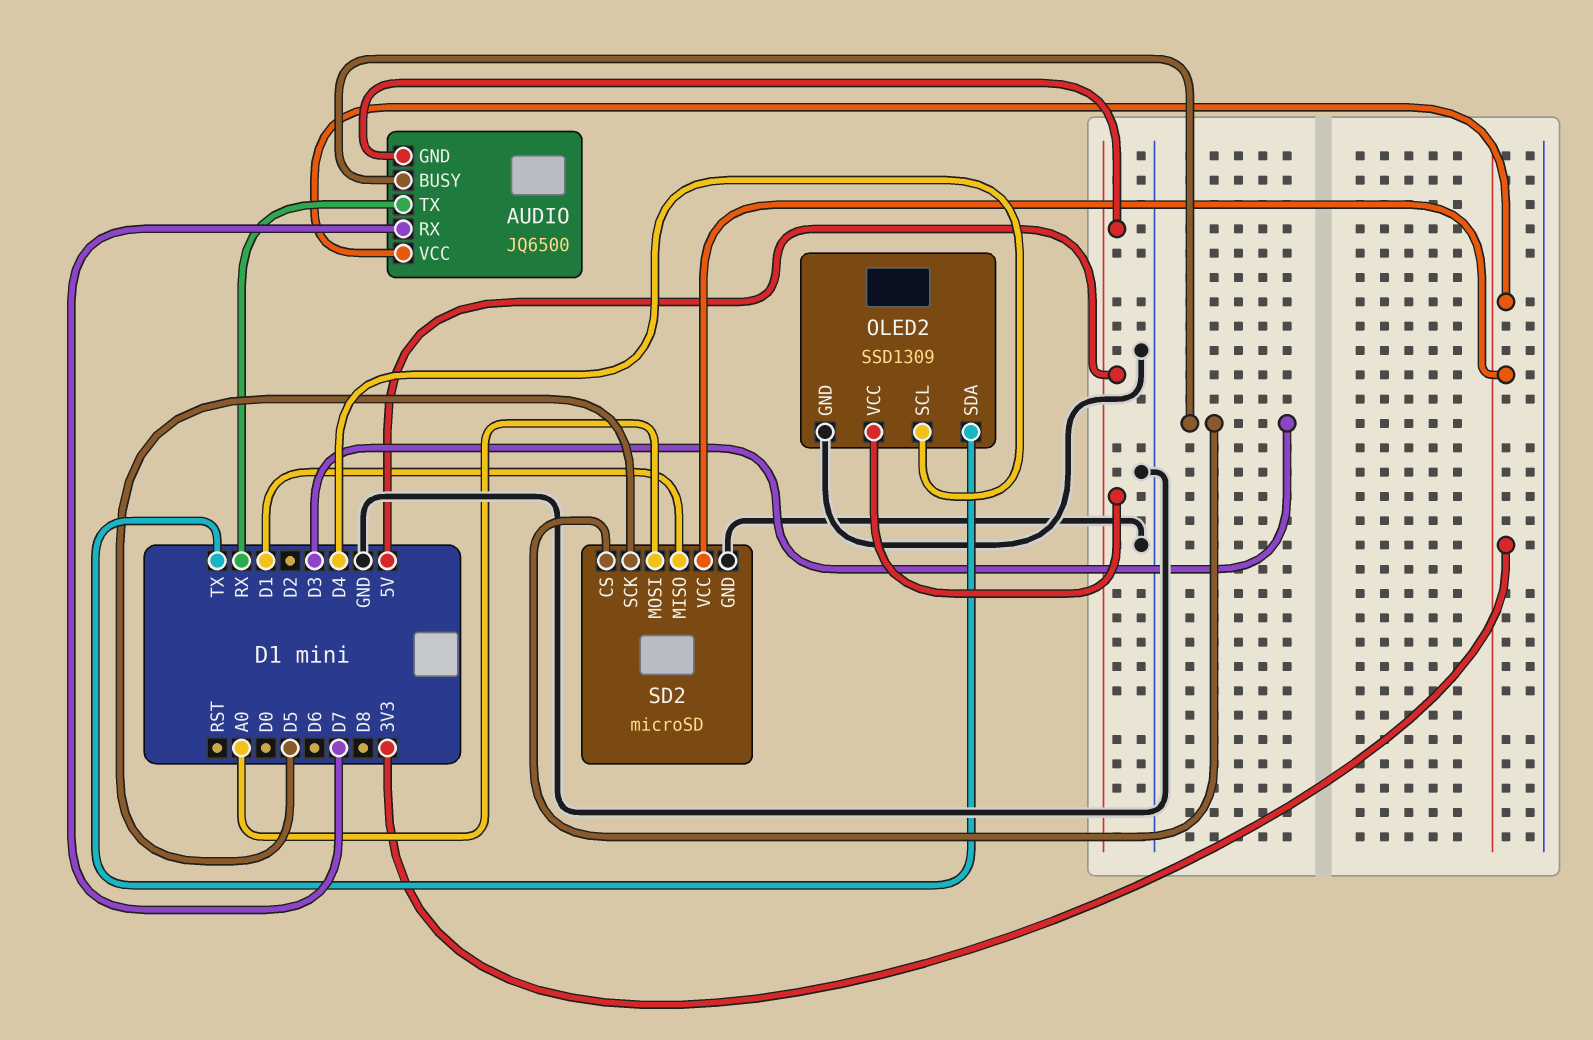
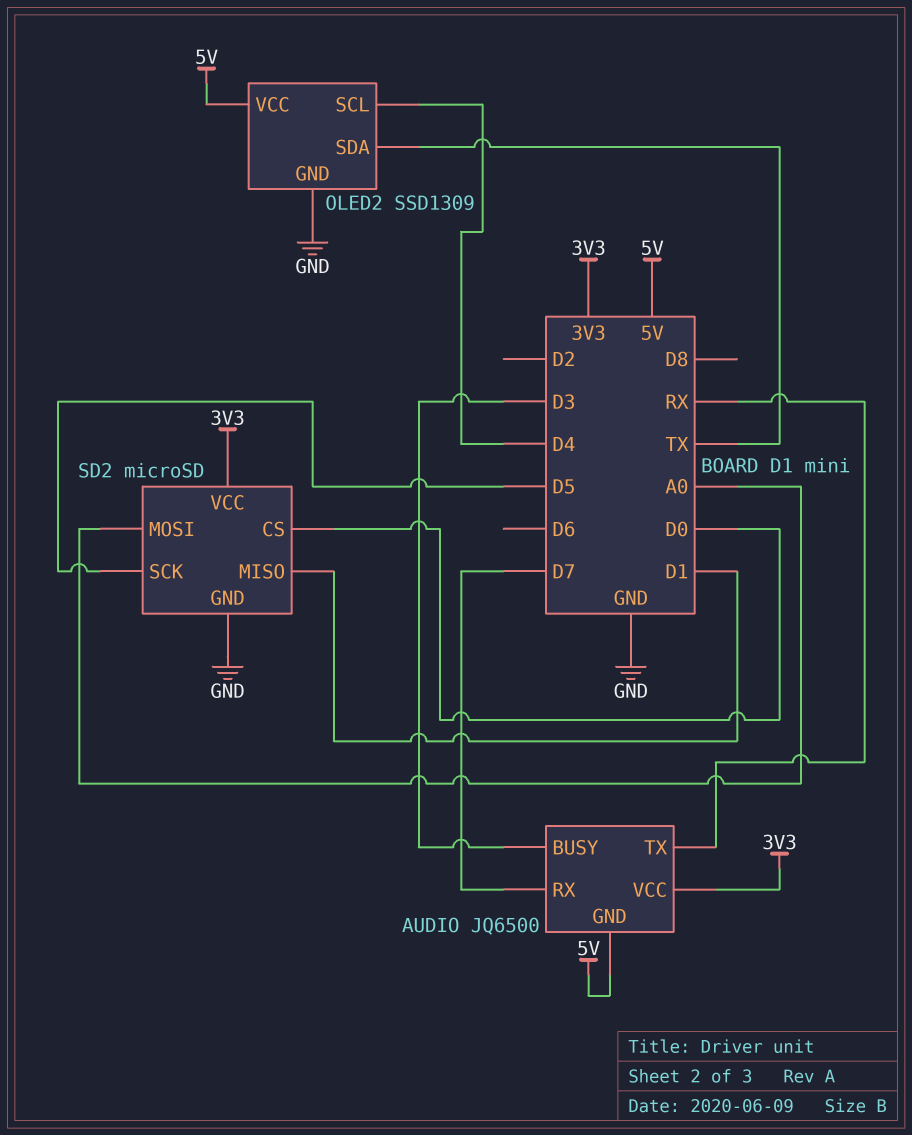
SD2 pin CS: D3 -> D0

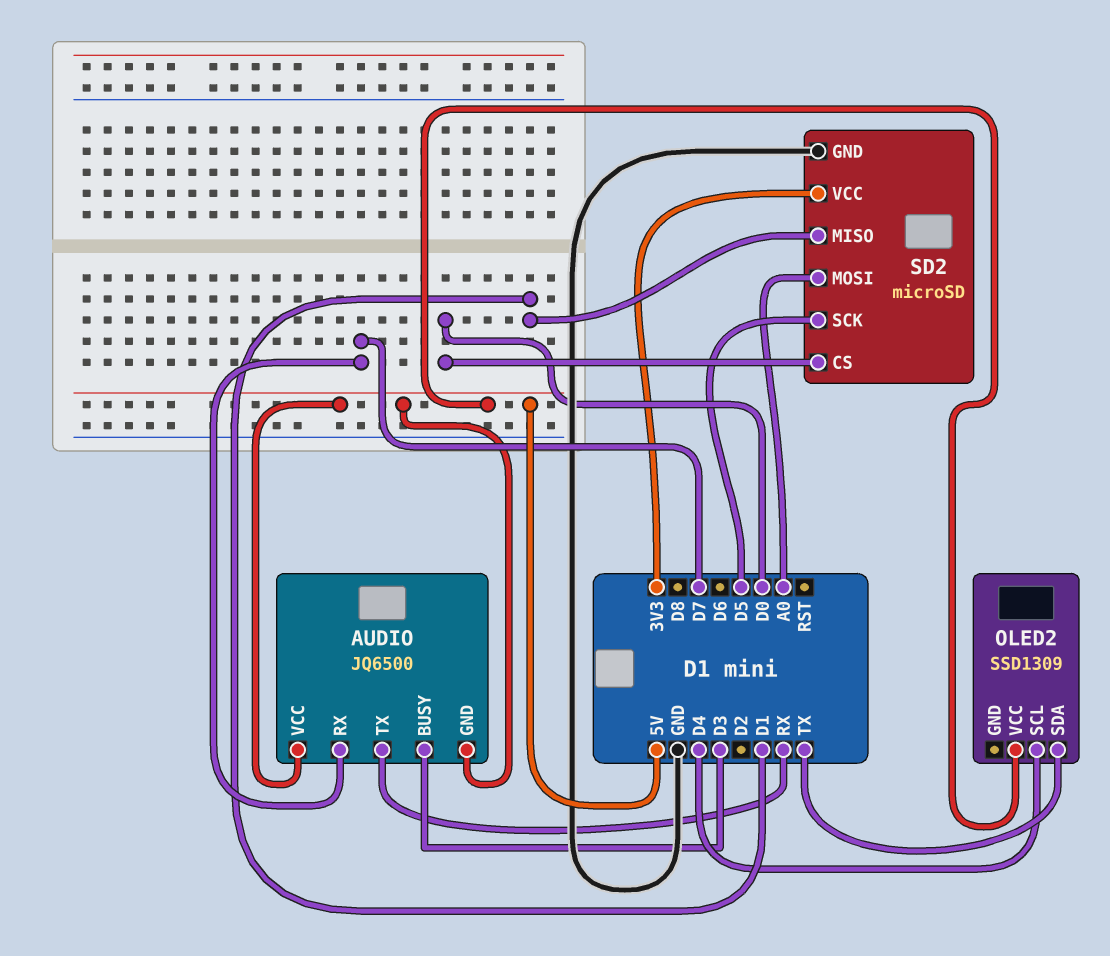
AUDIO pin VCC: 3V3 -> 5V
OLED2 pin GND: GND -> none

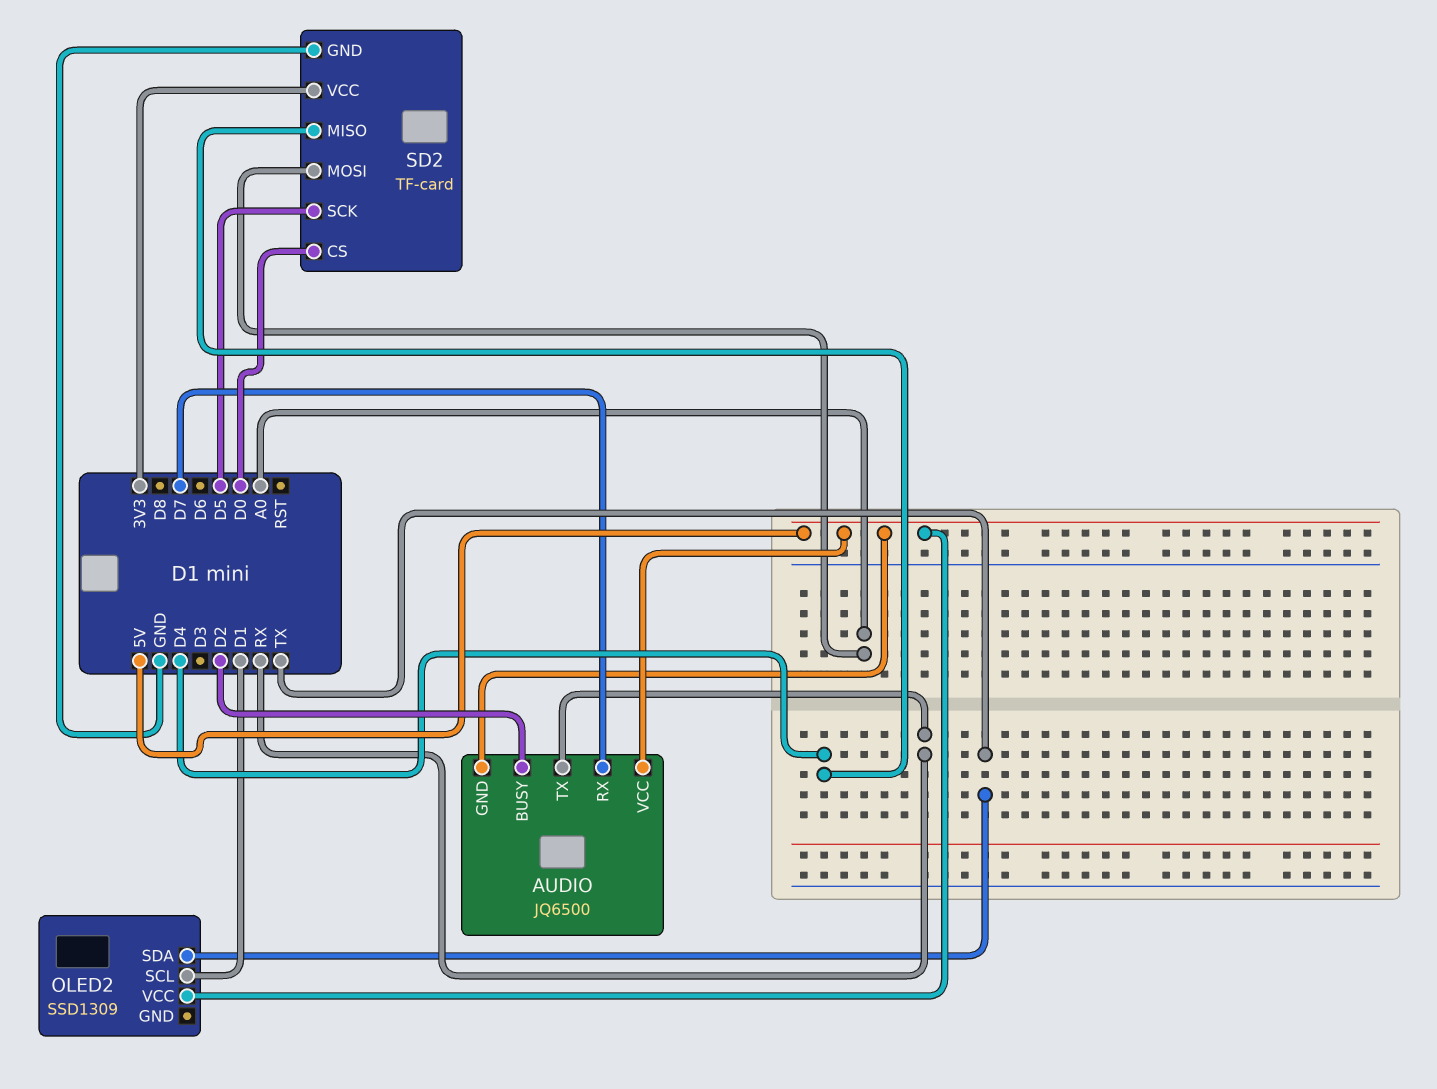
AUDIO pin BUSY: D3 -> D2
OLED2 pin SCL: D4 -> D1
SD2: microSD -> TF-card
SD2 pin MISO: D1 -> D4

